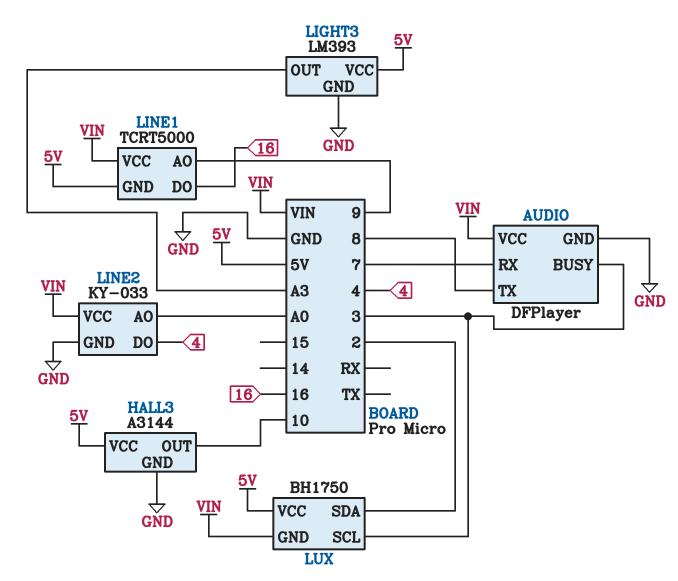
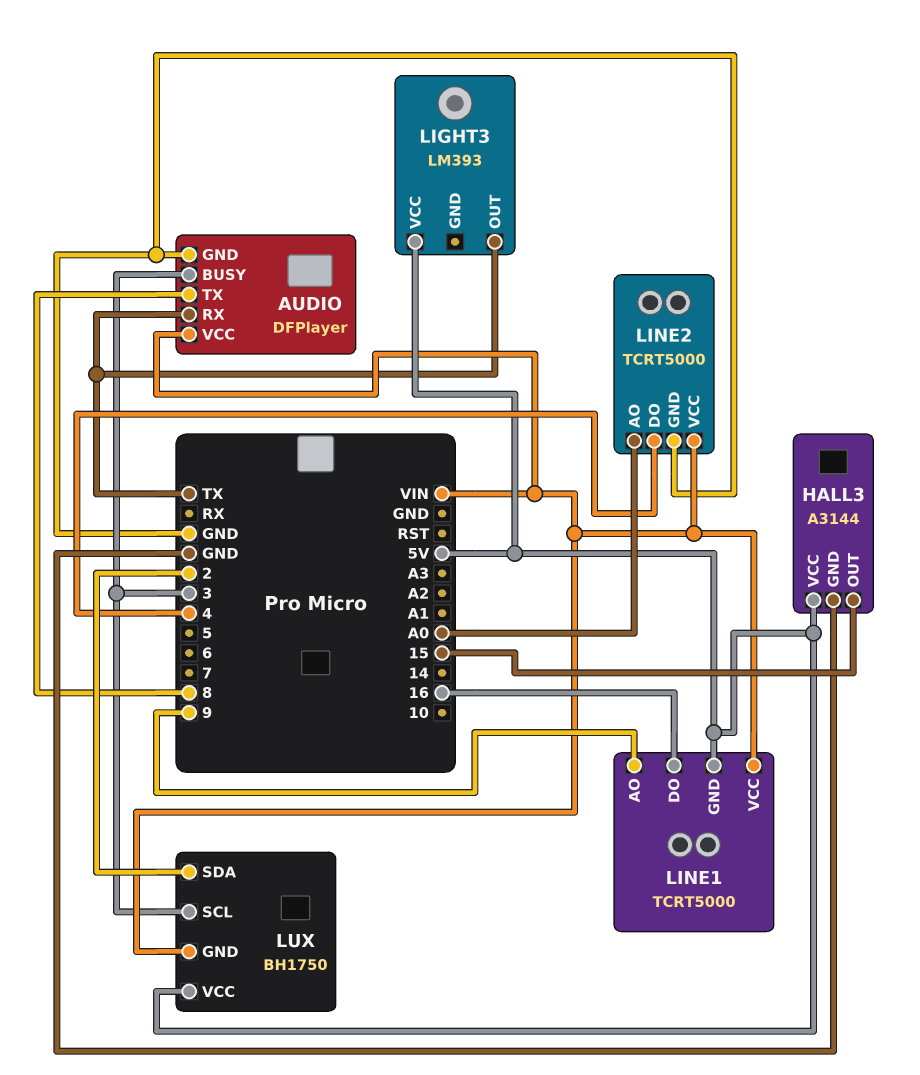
AUDIO pin RX: 7 -> TX
HALL3 pin OUT: 10 -> 15
LIGHT3 pin GND: GND -> none
LIGHT3 pin OUT: A3 -> TX
LINE2: KY-033 -> TCRT5000

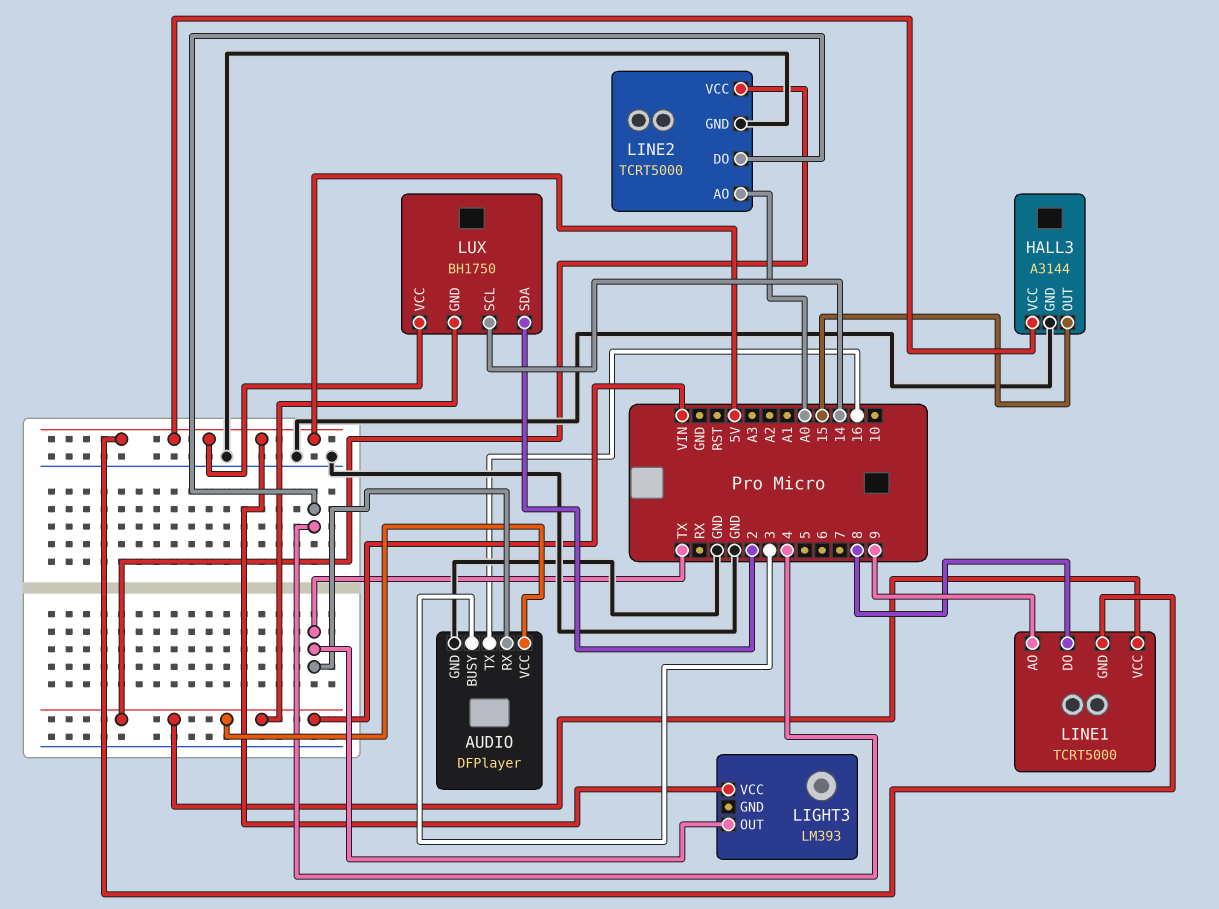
AUDIO pin TX: 8 -> 16
LINE1 pin DO: 16 -> 8
LUX pin SCL: 3 -> 14

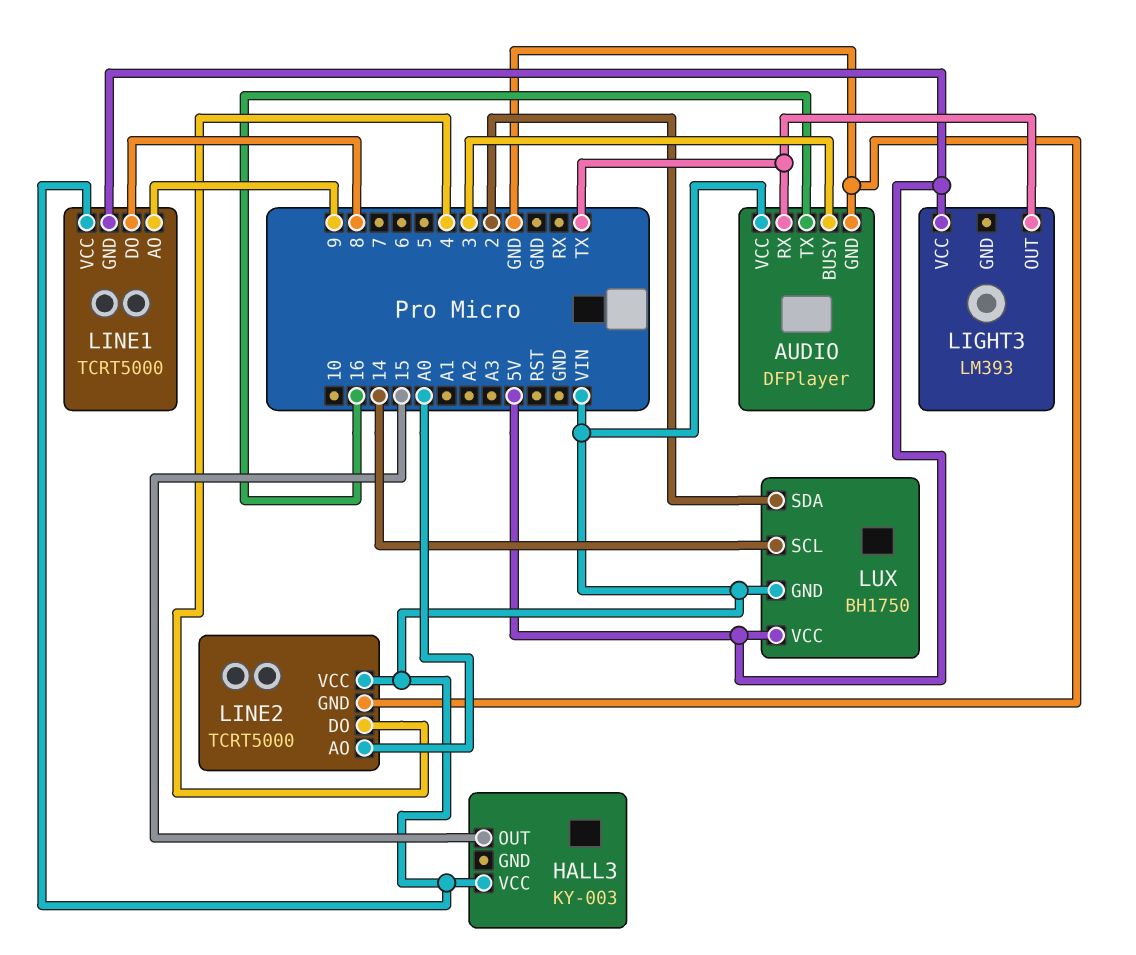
HALL3: A3144 -> KY-003
HALL3 pin GND: GND -> none
HALL3 pin VCC: 5V -> VIN

